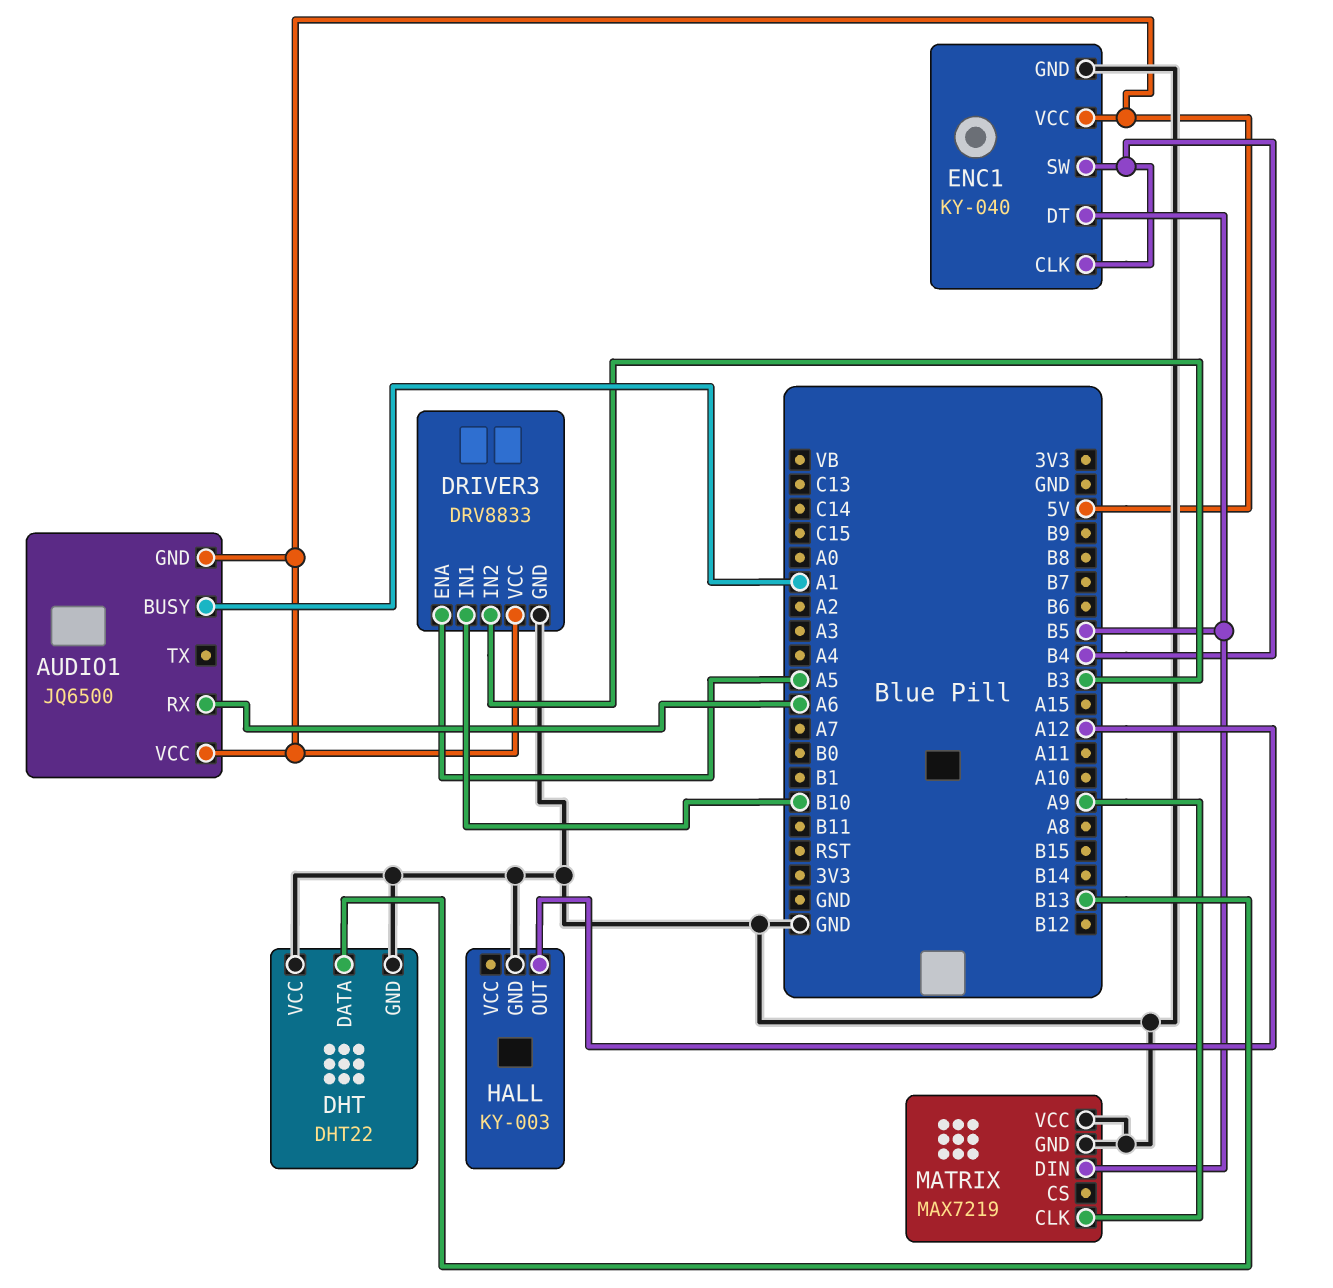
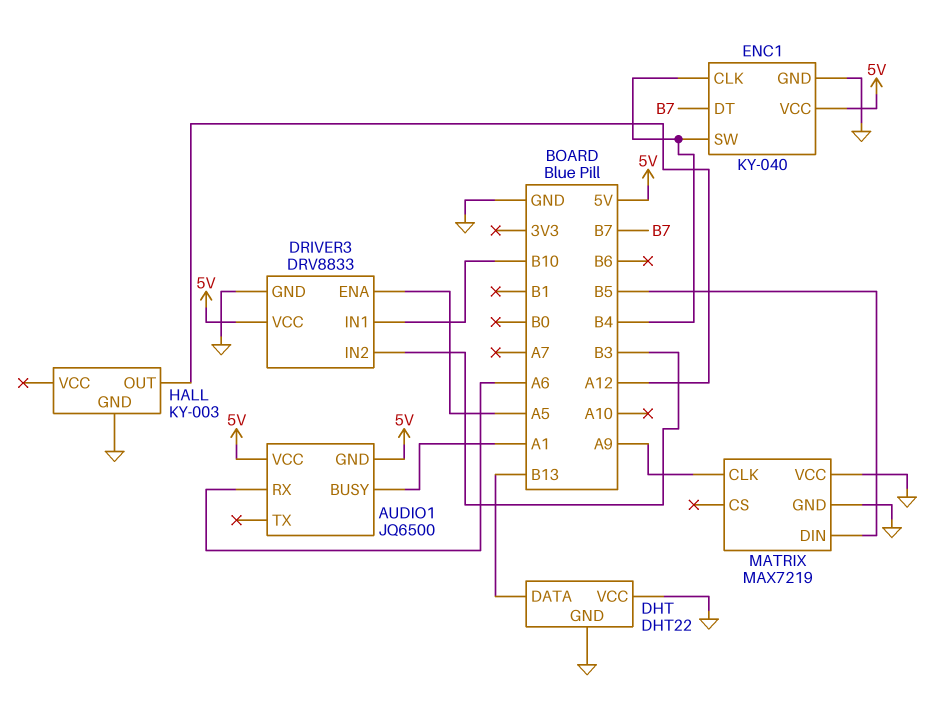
ENC1 pin DT: B5 -> B7

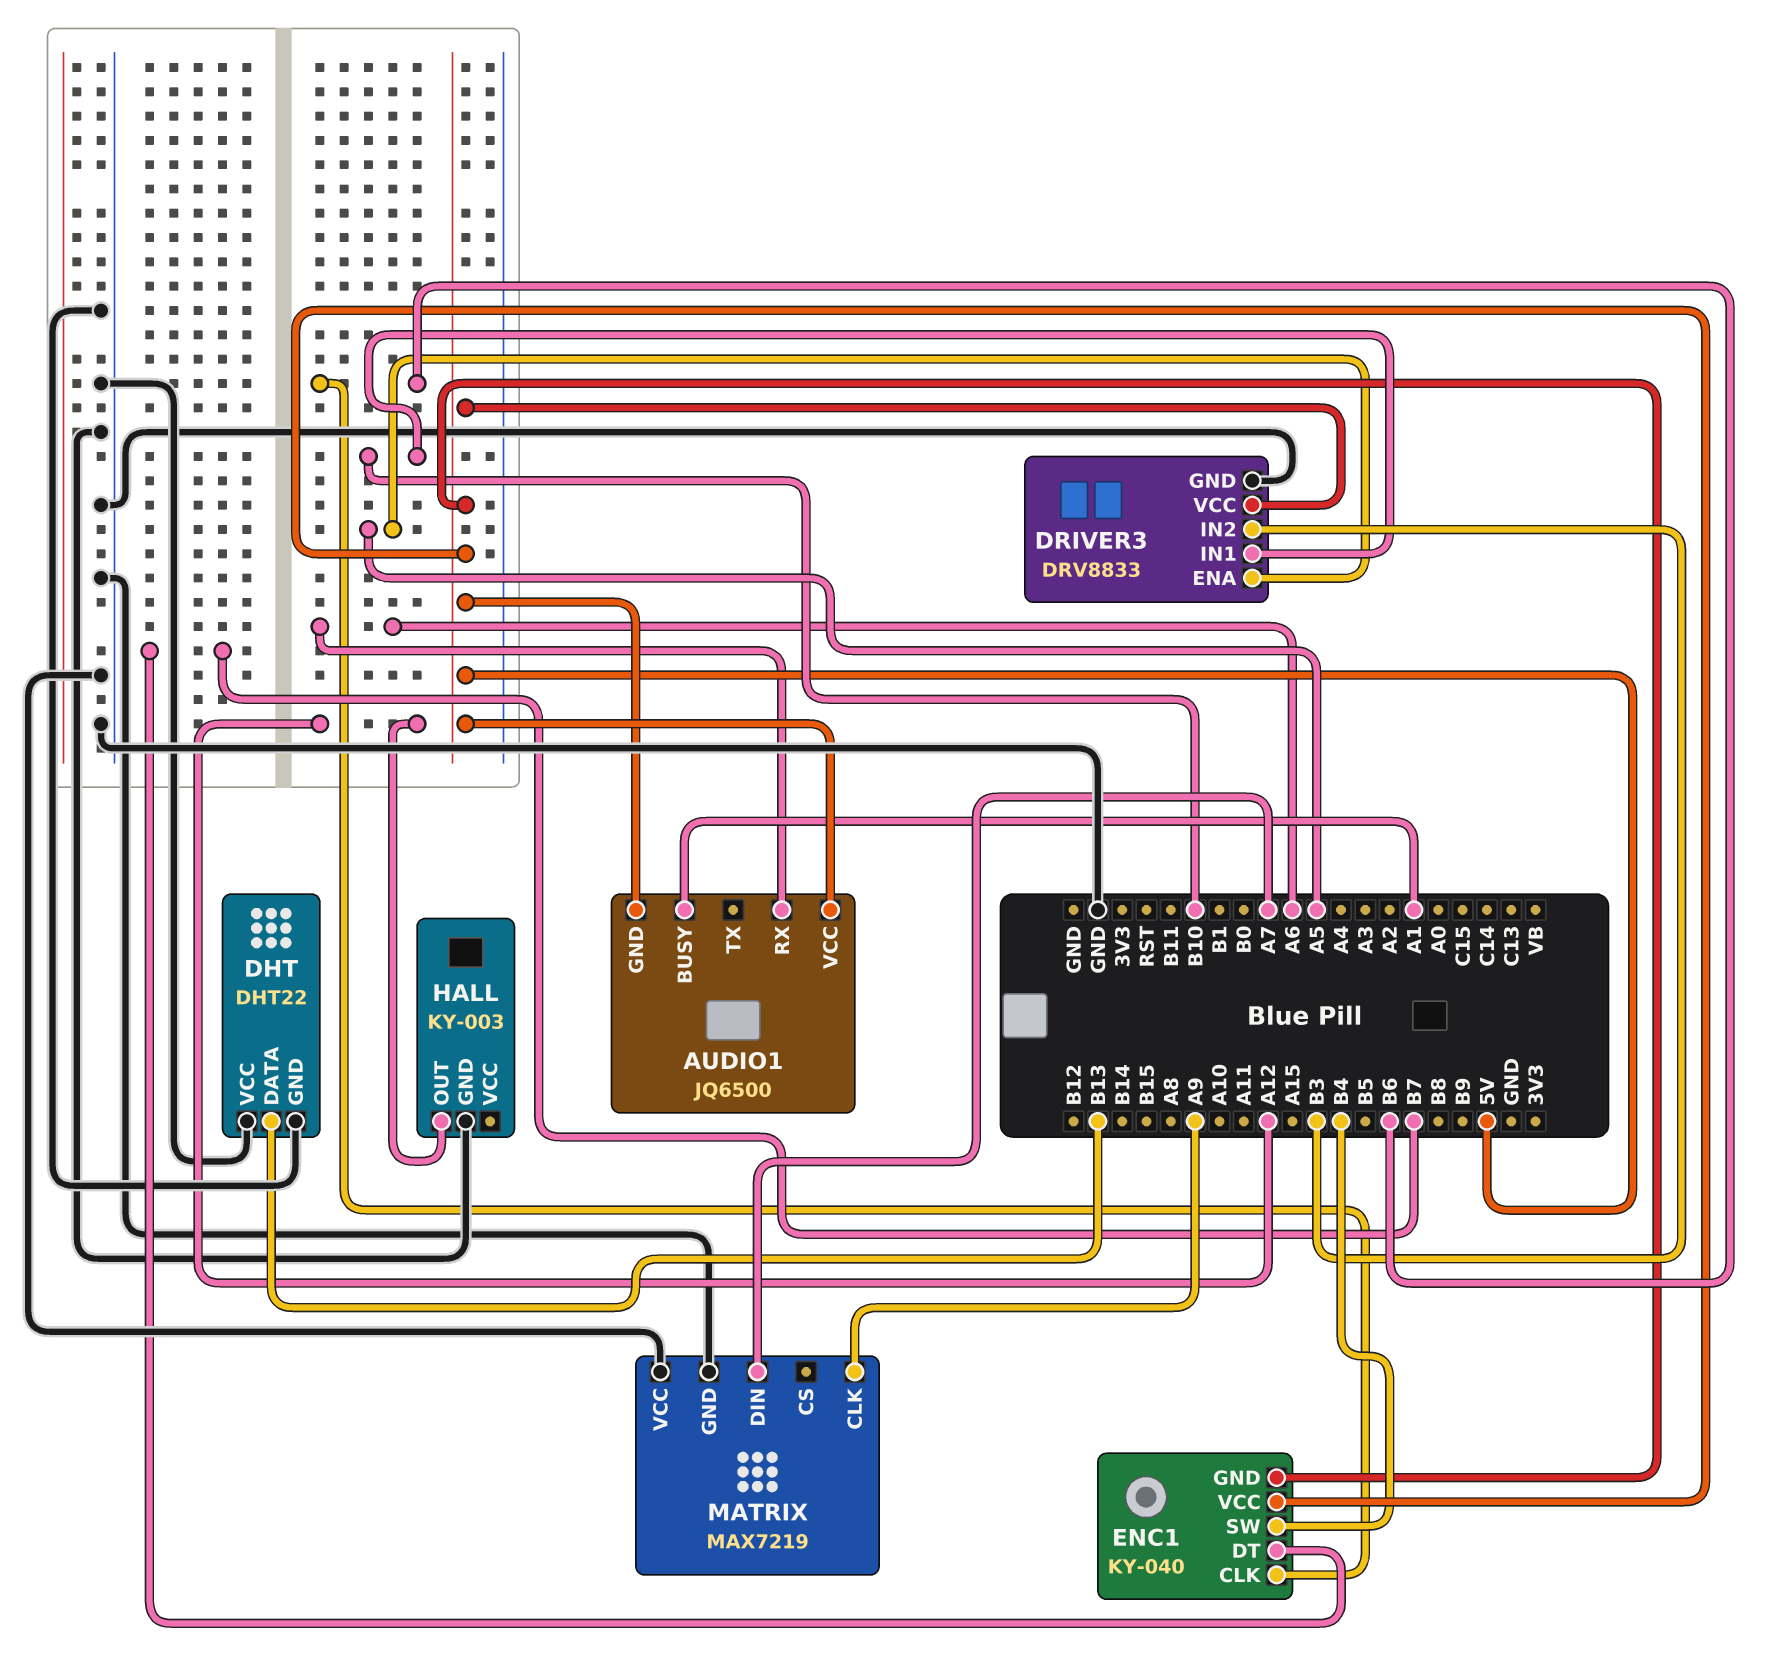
ENC1 pin CLK: B4 -> B6
ENC1 pin GND: GND -> 5V
MATRIX pin DIN: B5 -> A7

